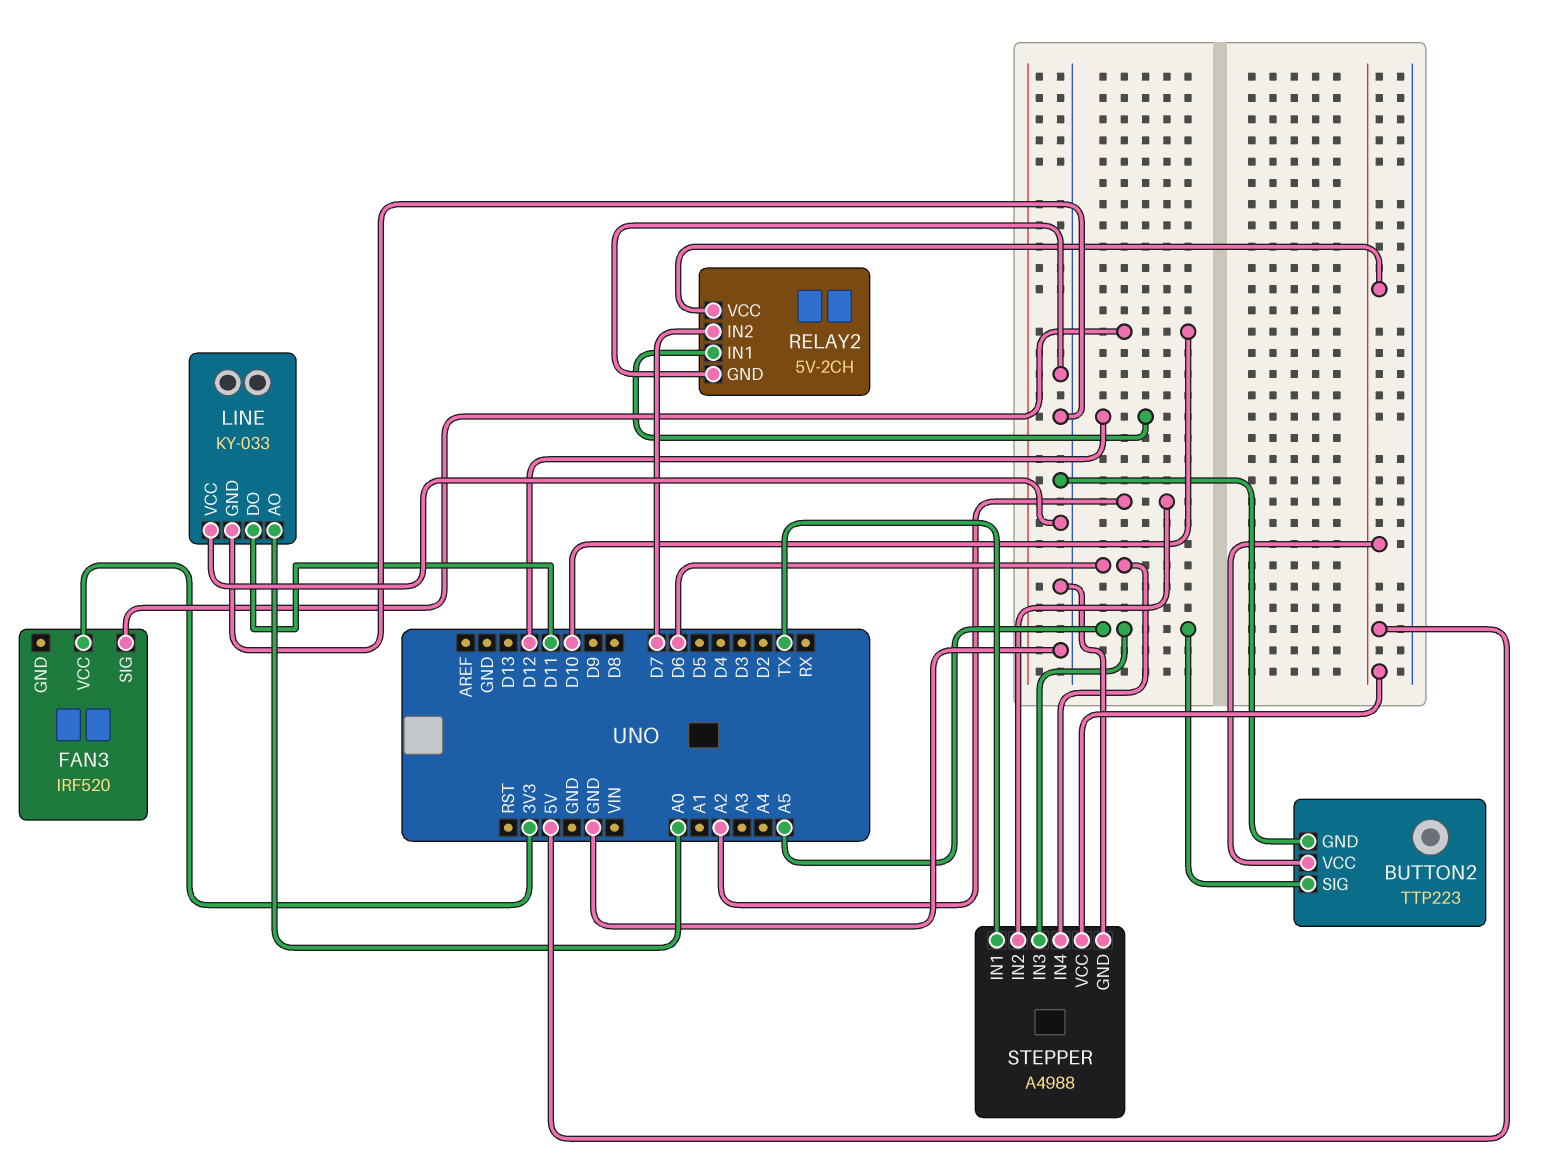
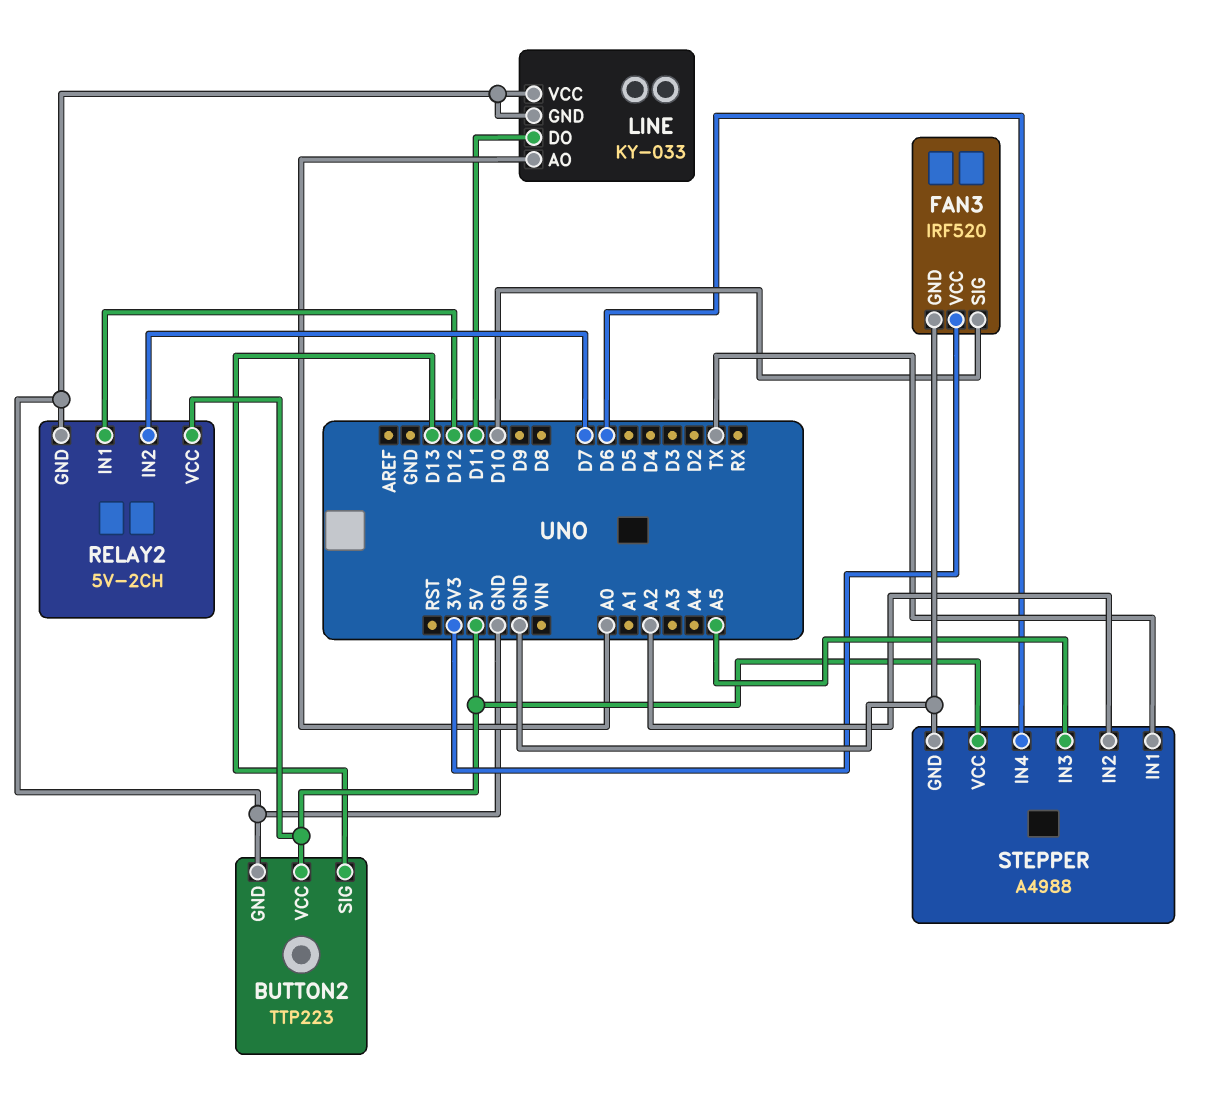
BUTTON2 pin SIG: A5 -> D13
FAN3 pin GND: none -> GND

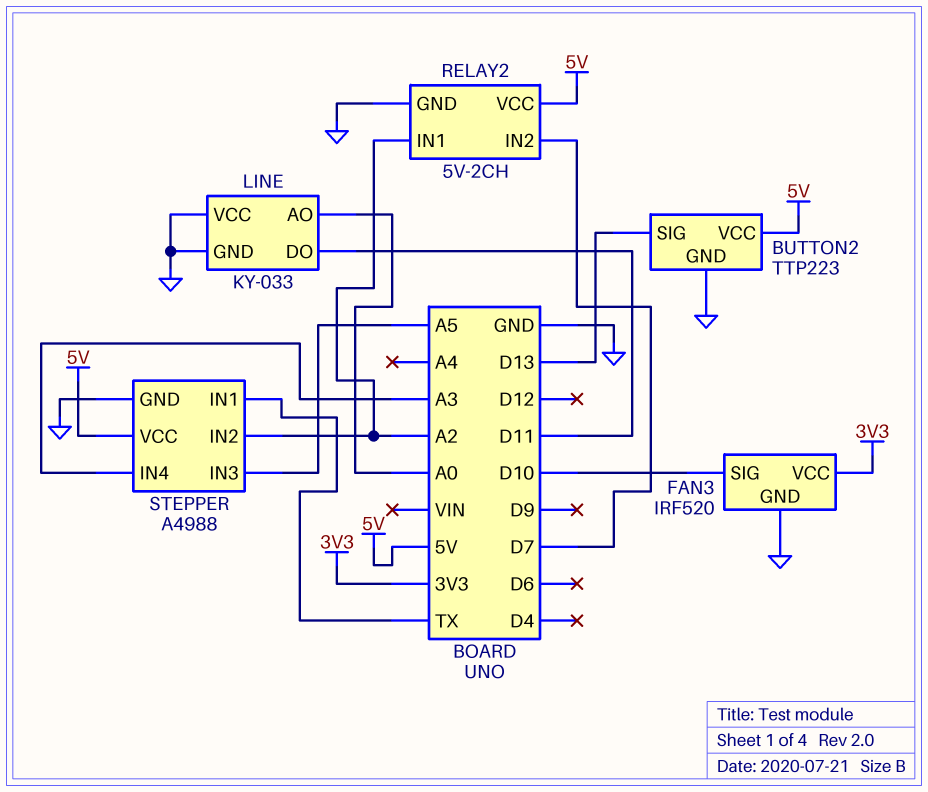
RELAY2 pin IN1: D12 -> A2
STEPPER pin IN4: D6 -> A3

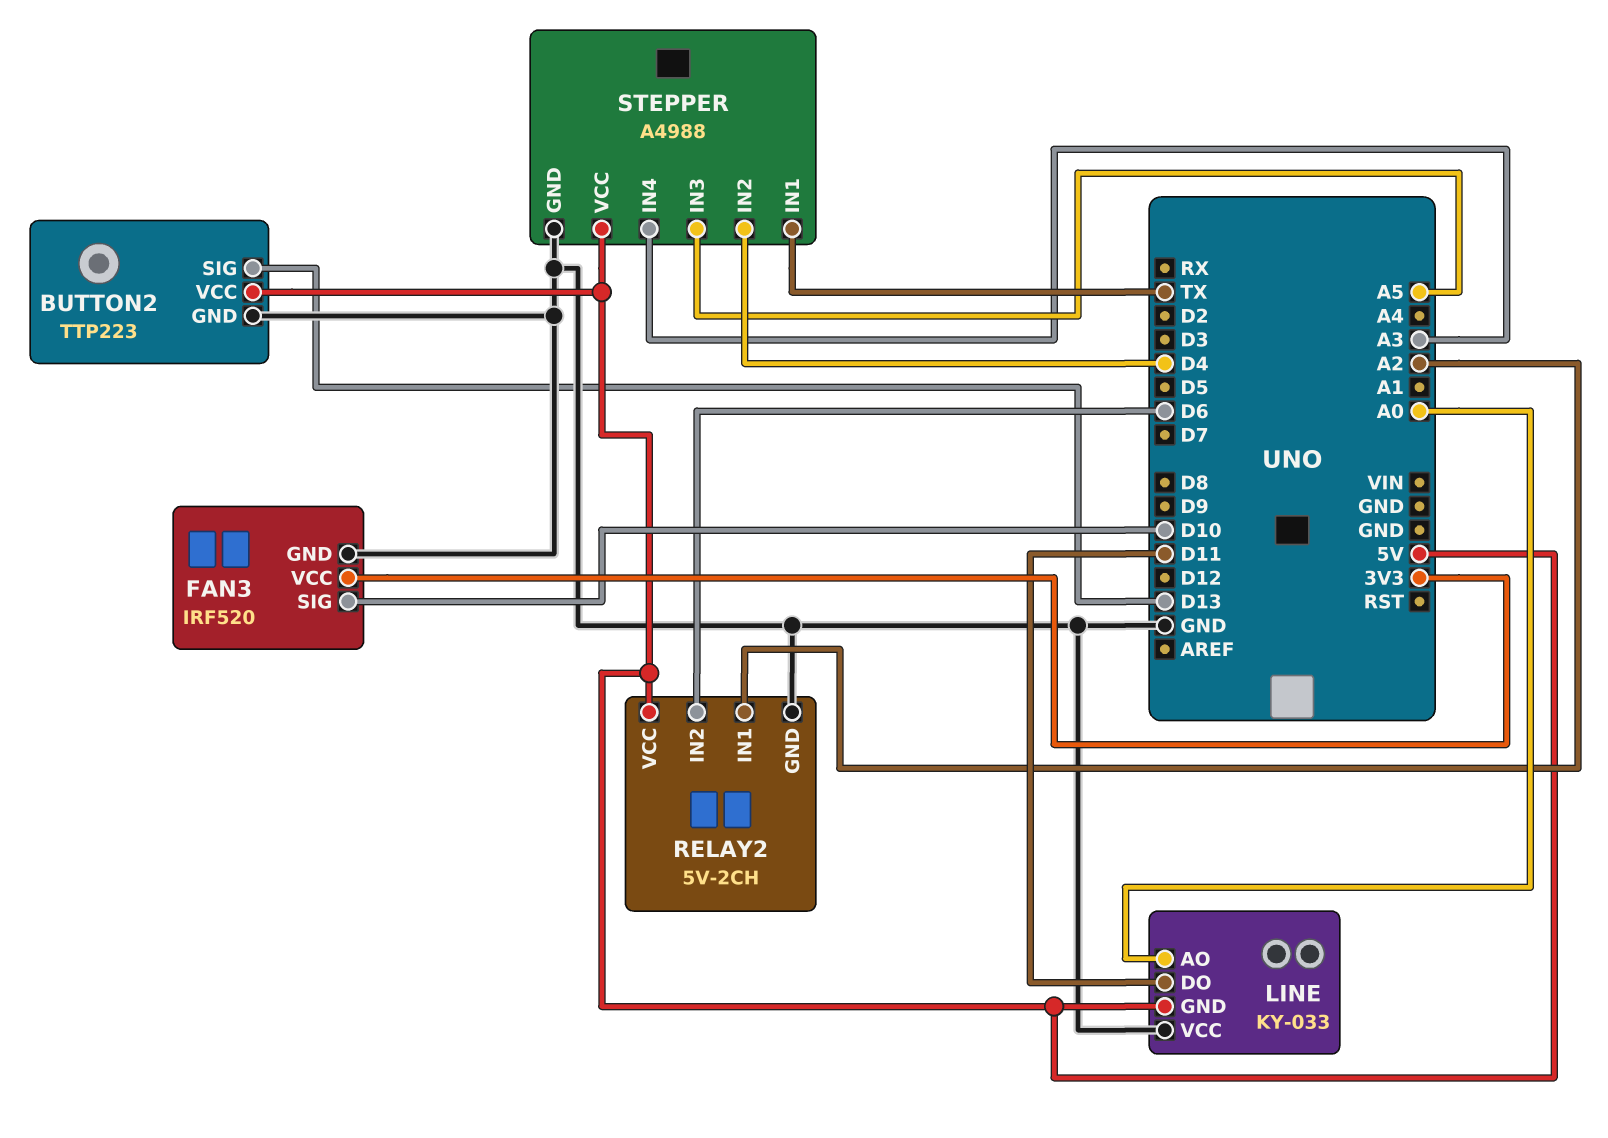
LINE pin GND: GND -> 5V
RELAY2 pin IN2: D7 -> D6
STEPPER pin IN2: A2 -> D4

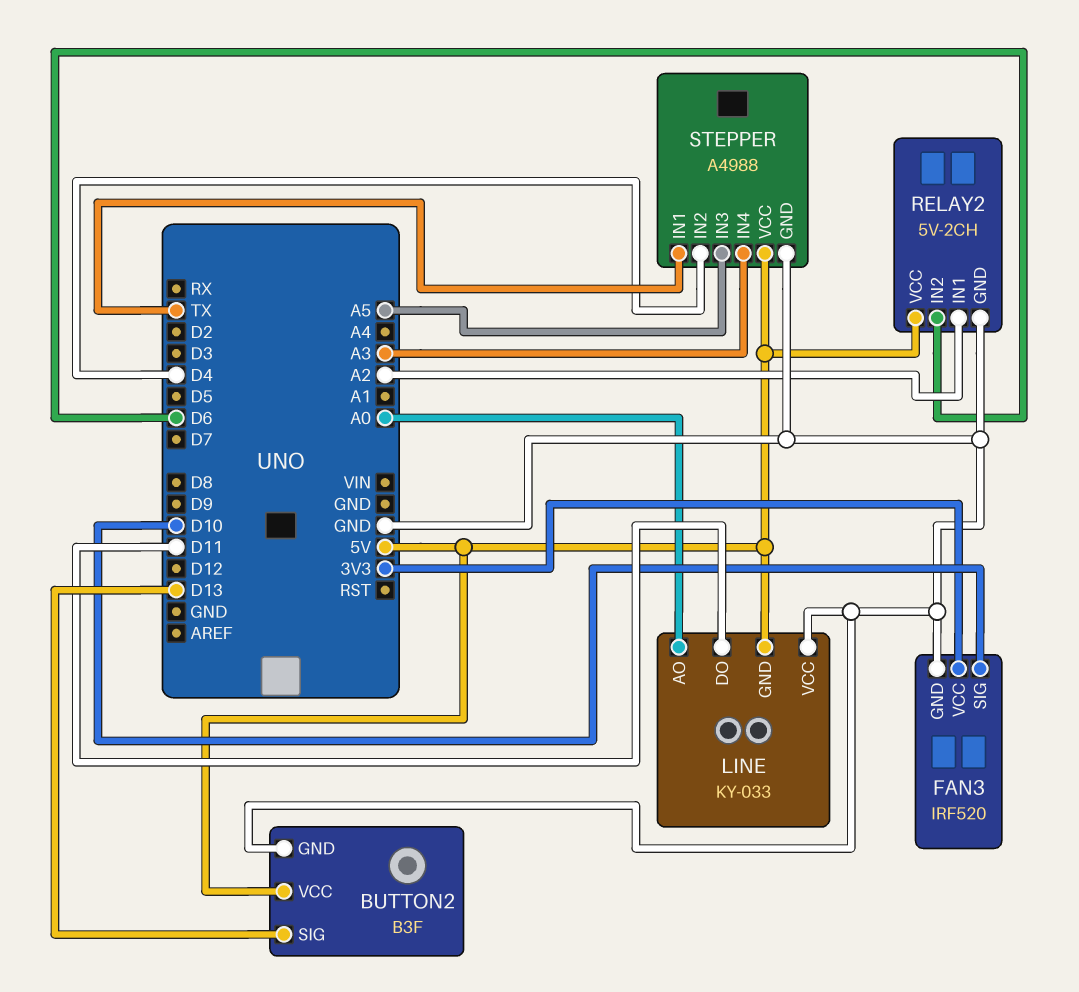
BUTTON2: TTP223 -> B3F

